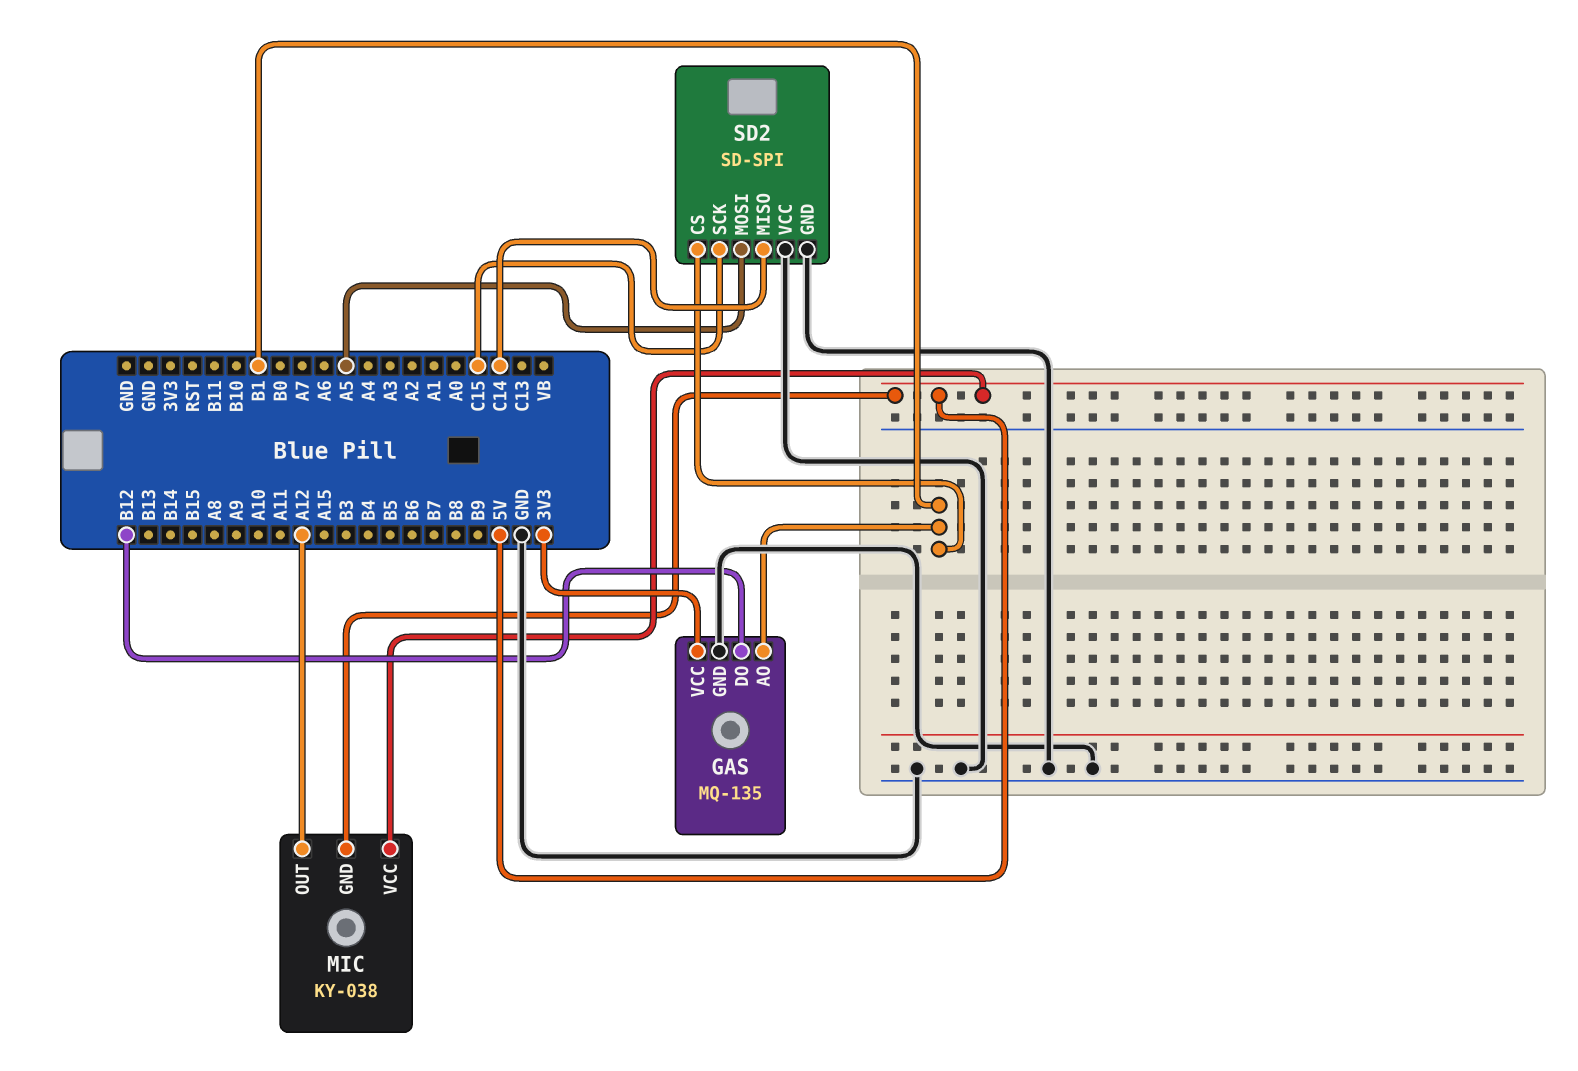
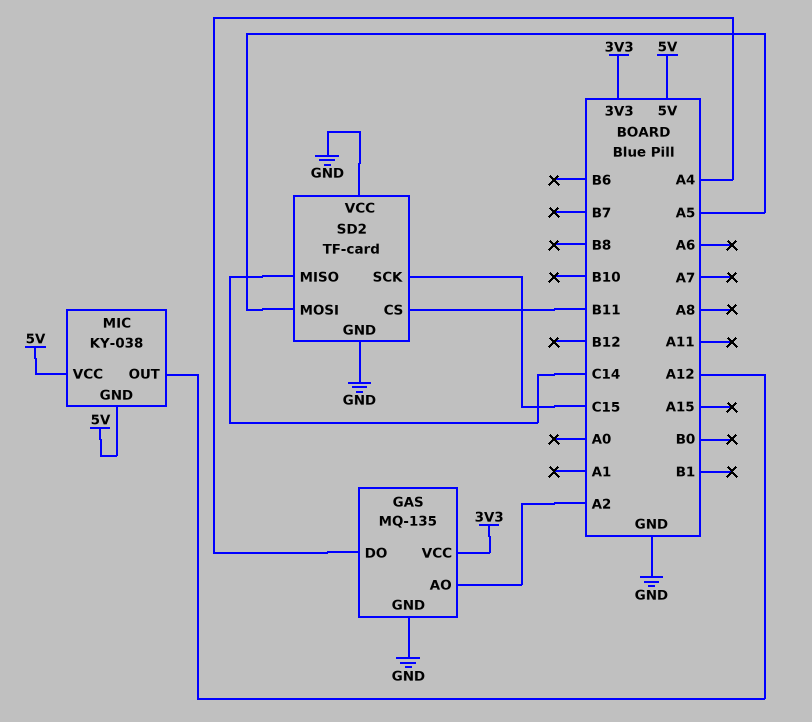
GAS pin AO: B1 -> A2
GAS pin DO: B12 -> A4
SD2: SD-SPI -> TF-card
SD2 pin CS: B1 -> B11

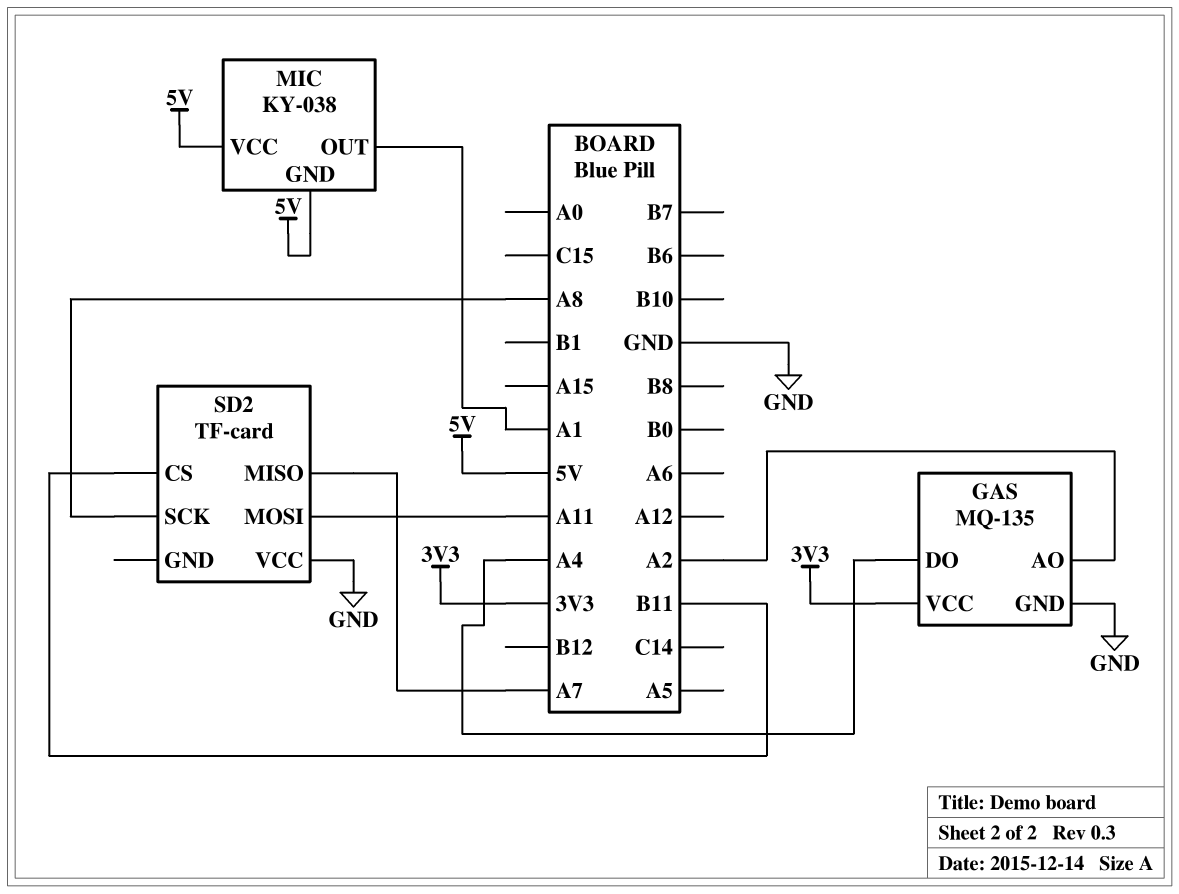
MIC pin OUT: A12 -> A1
SD2 pin GND: GND -> none
SD2 pin MISO: C14 -> A7
SD2 pin MOSI: A5 -> A11
SD2 pin SCK: C15 -> A8

